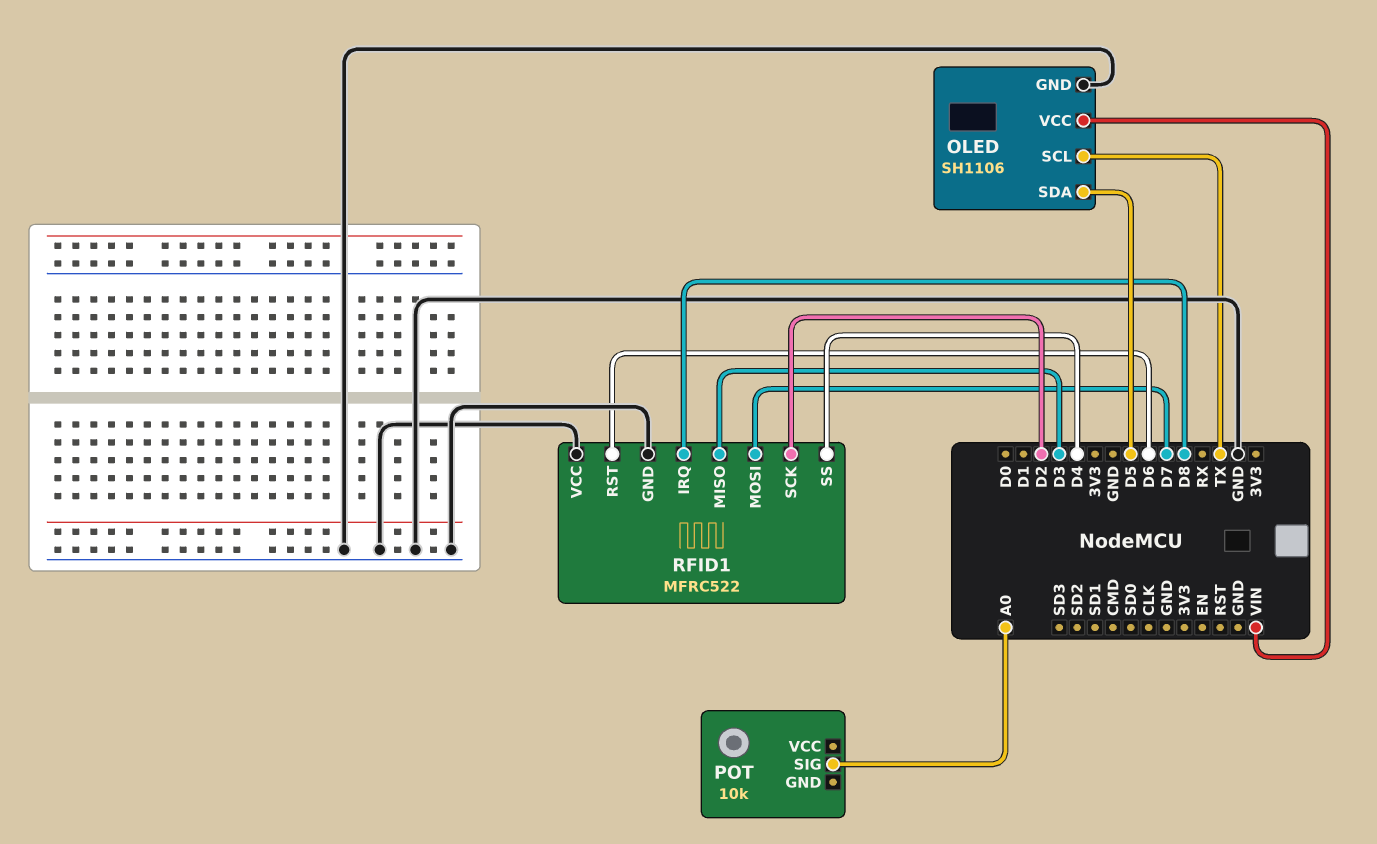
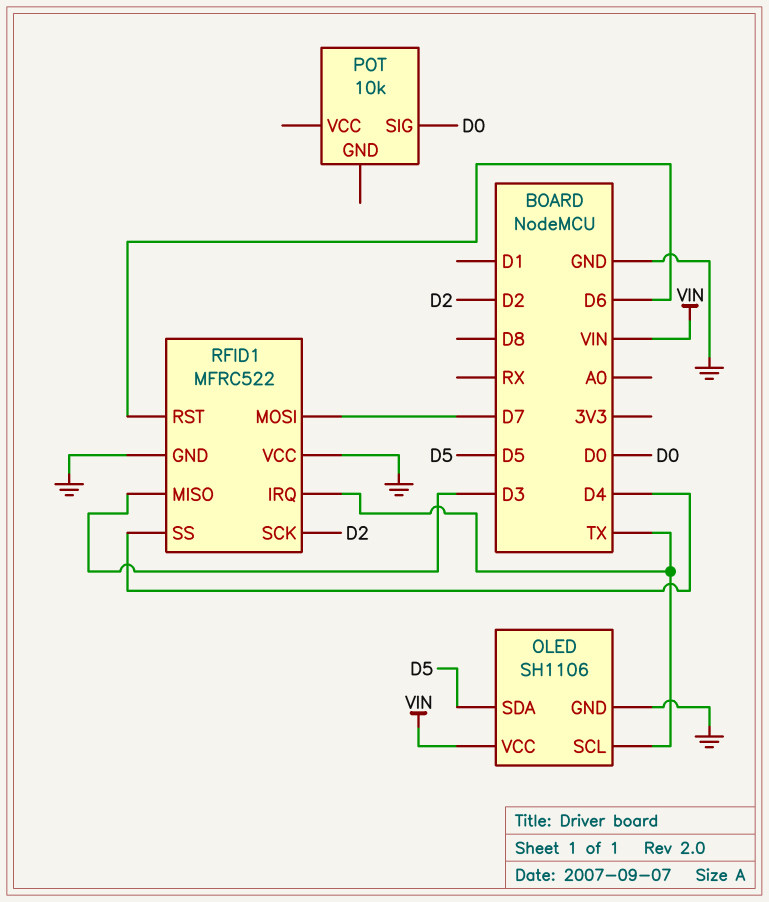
POT pin SIG: A0 -> D0
RFID1 pin IRQ: D8 -> TX

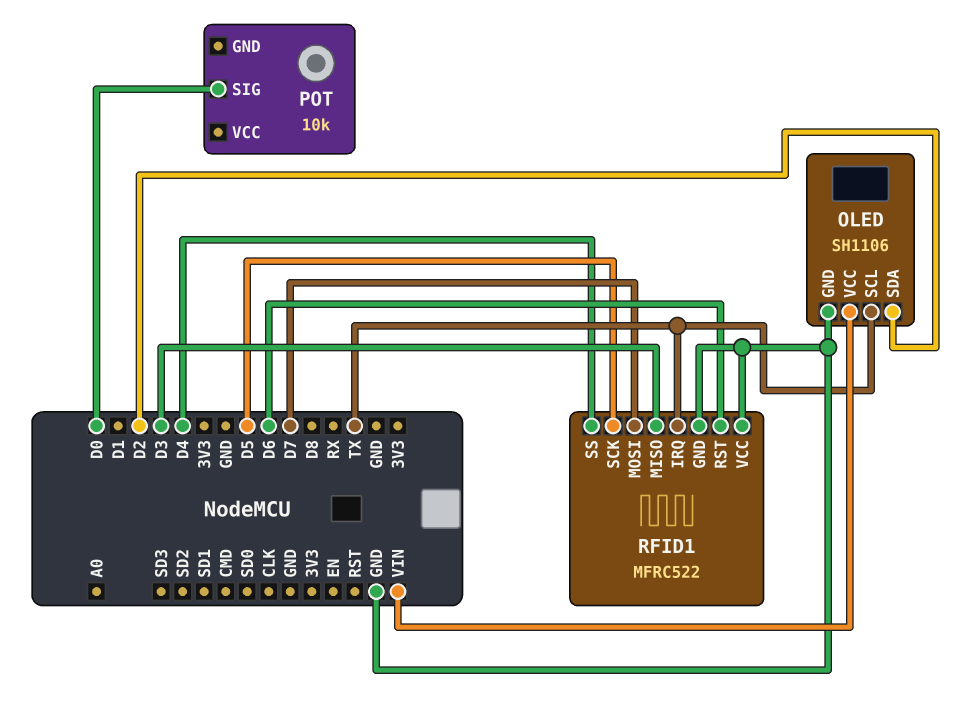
OLED pin SDA: D5 -> D2
RFID1 pin SCK: D2 -> D5

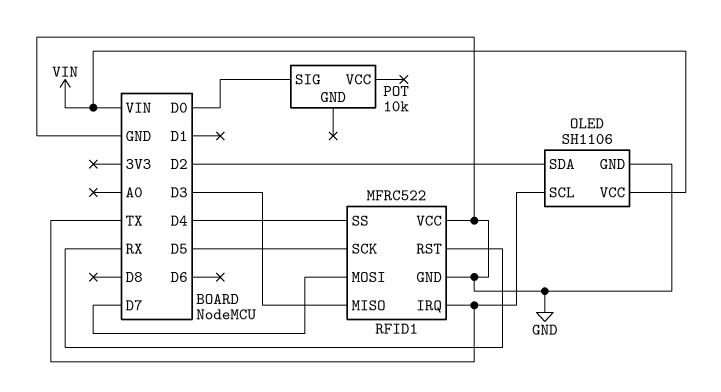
RFID1 pin RST: D6 -> RX

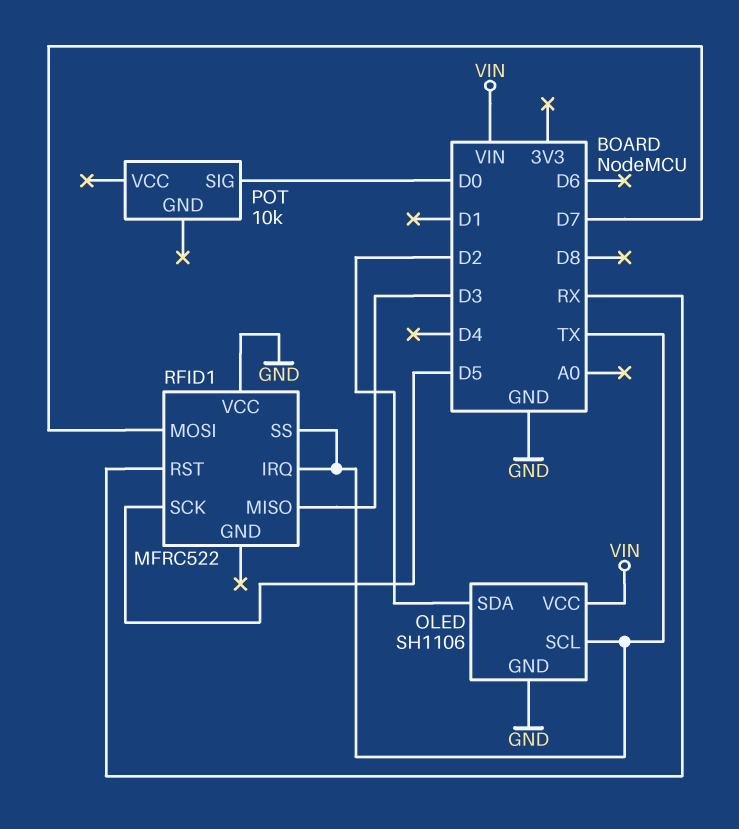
RFID1 pin GND: GND -> none
RFID1 pin SS: D4 -> TX

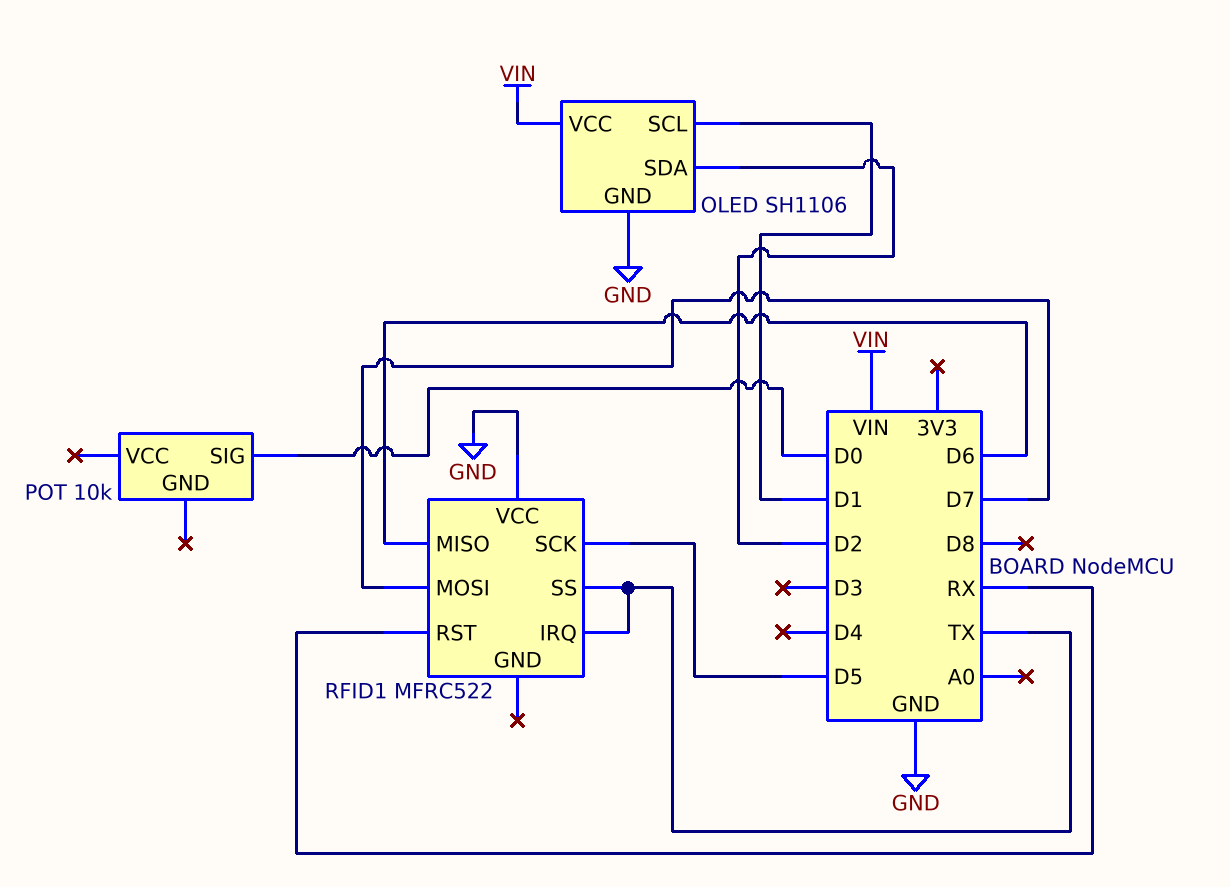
OLED pin SCL: TX -> D1
RFID1 pin MISO: D3 -> D6

